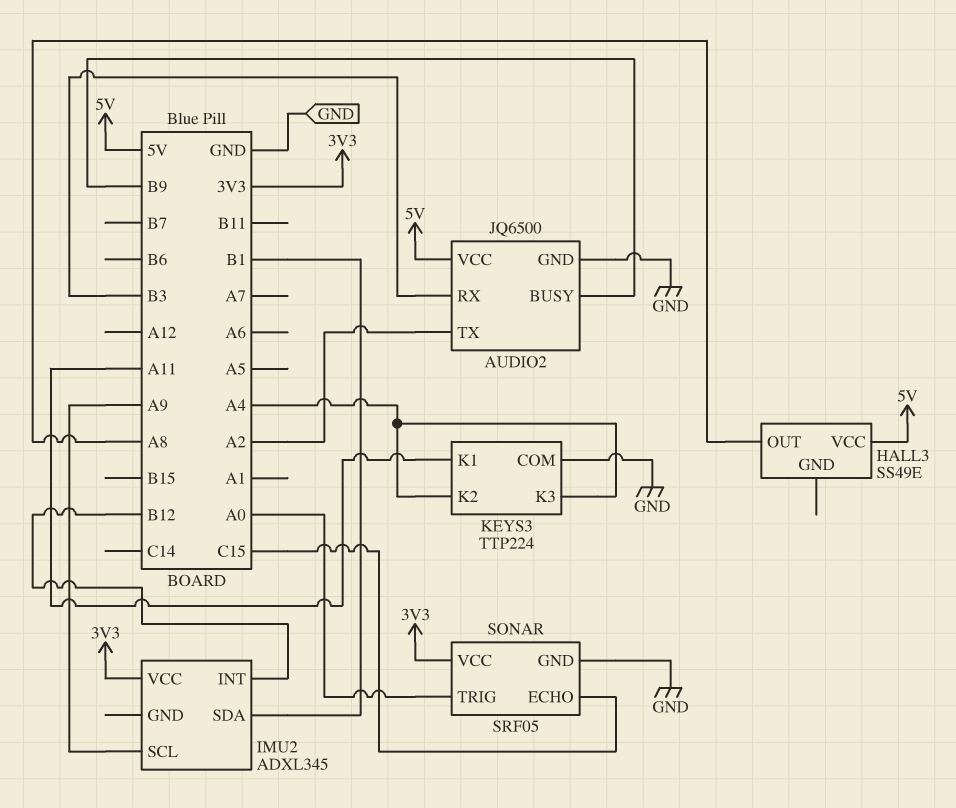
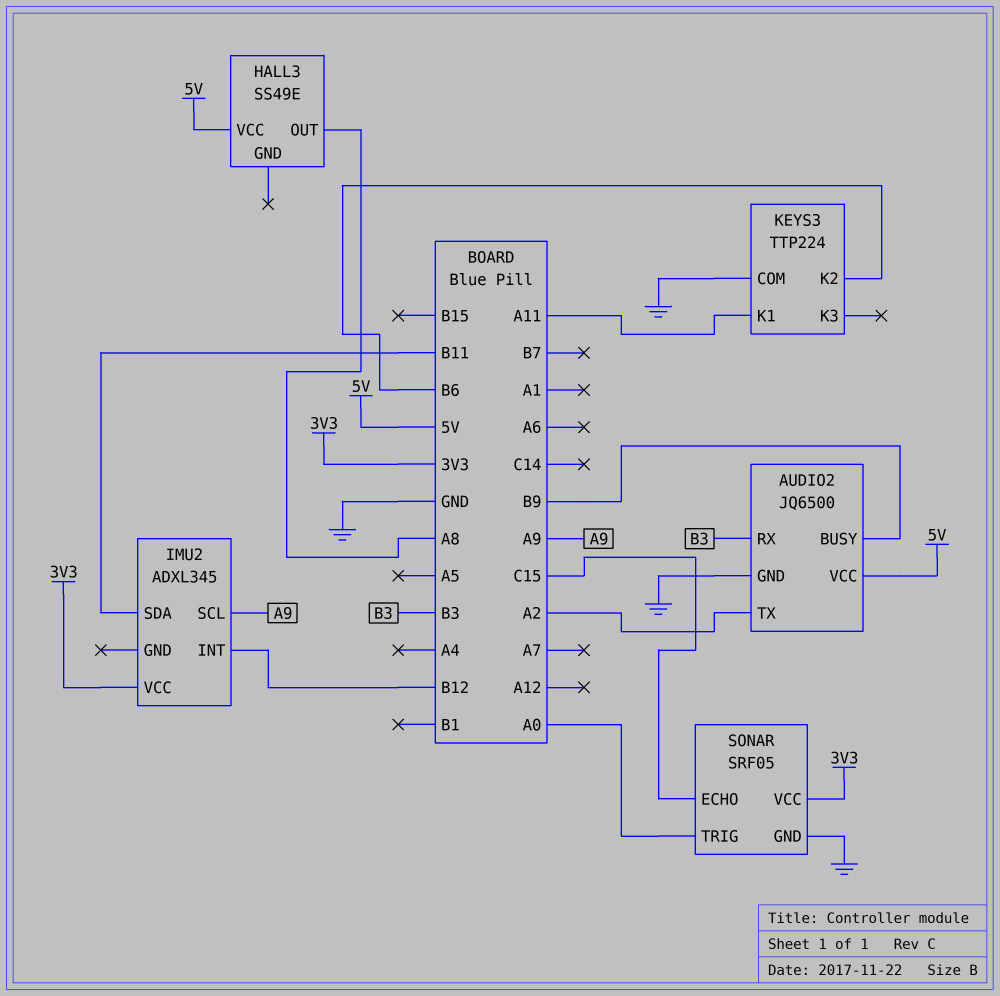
IMU2 pin SDA: B1 -> B11
KEYS3 pin K2: A4 -> B6
KEYS3 pin K3: A4 -> none

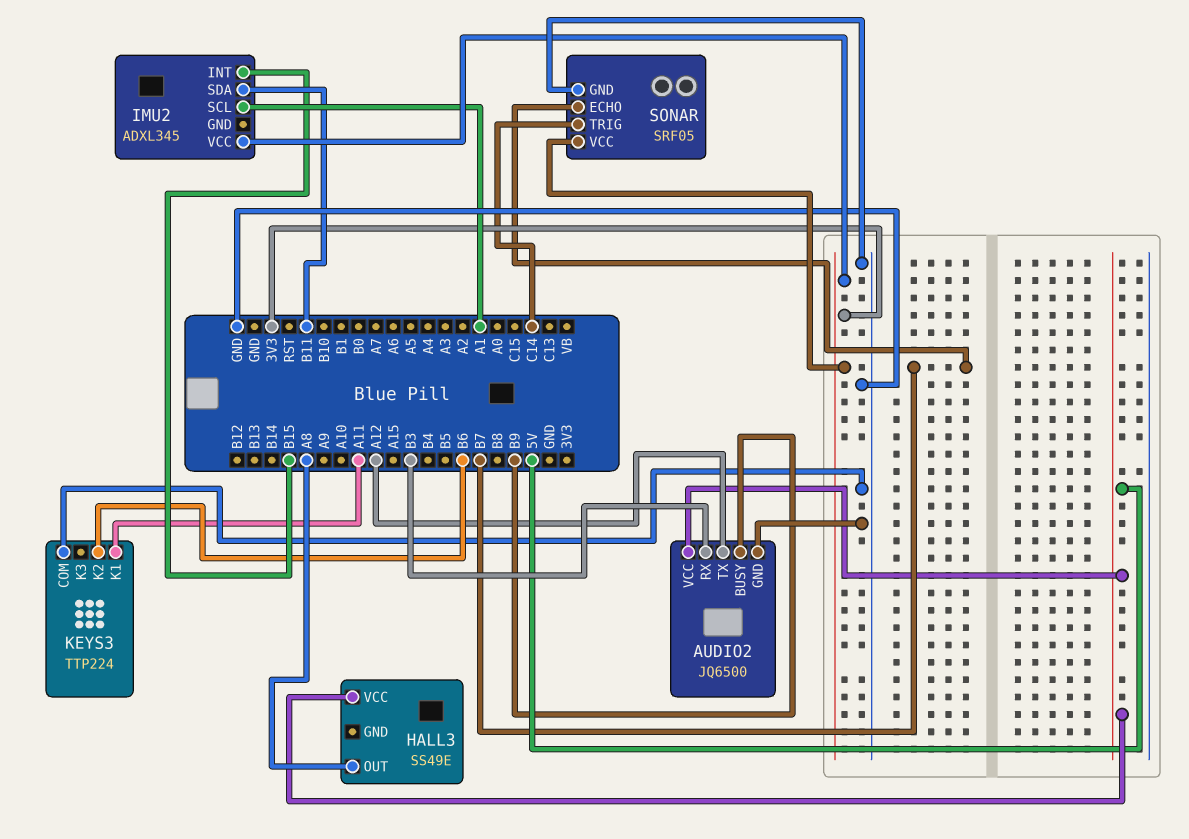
AUDIO2 pin TX: A2 -> A12
IMU2 pin INT: B12 -> B15
IMU2 pin SCL: A9 -> A1
SONAR pin ECHO: C15 -> B7
SONAR pin TRIG: A0 -> C14

